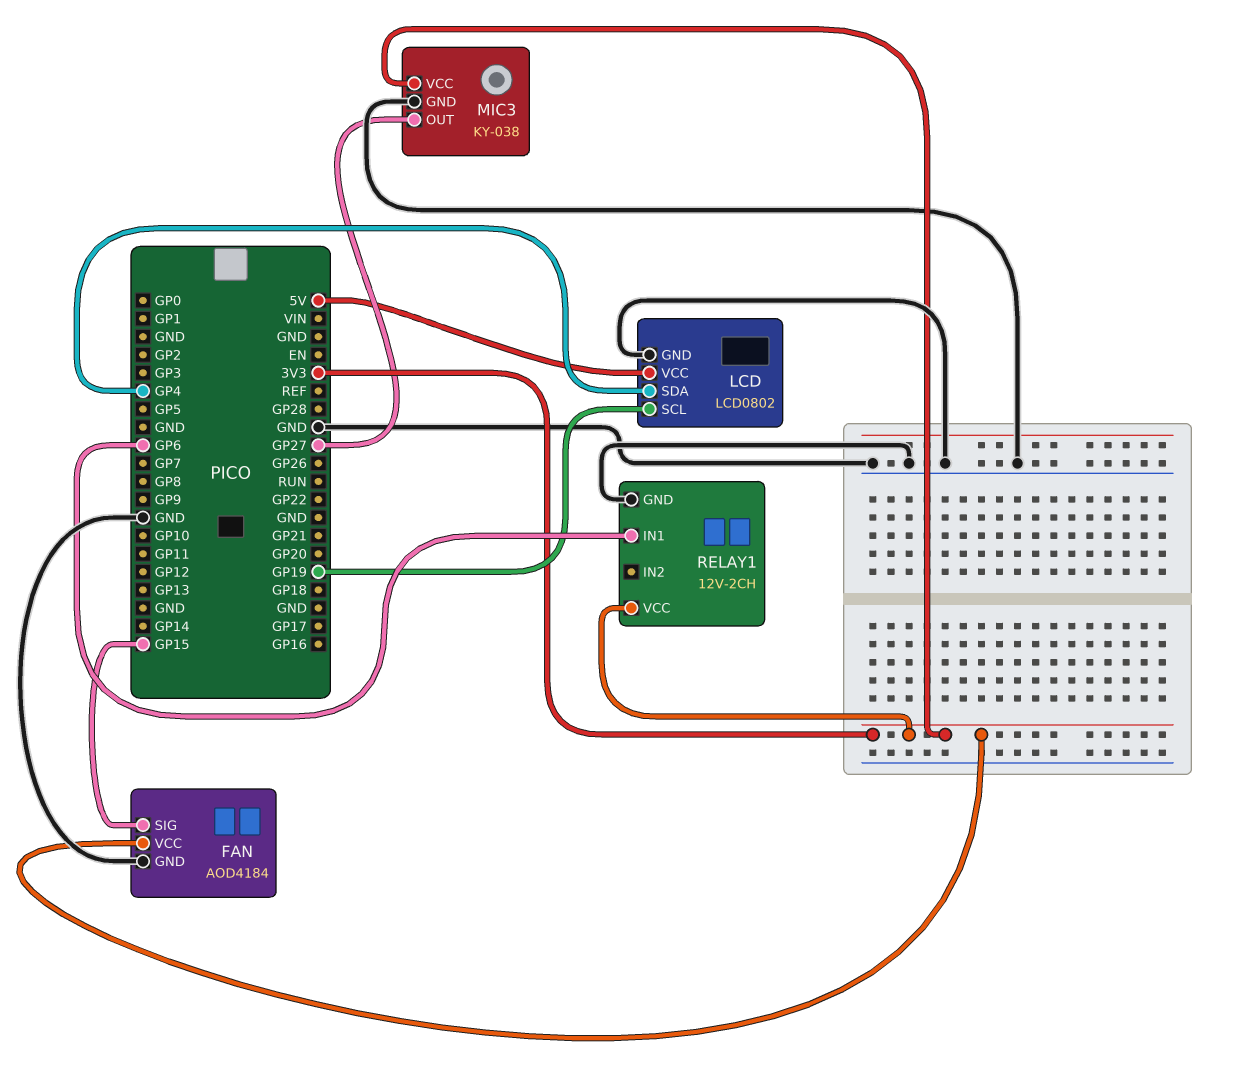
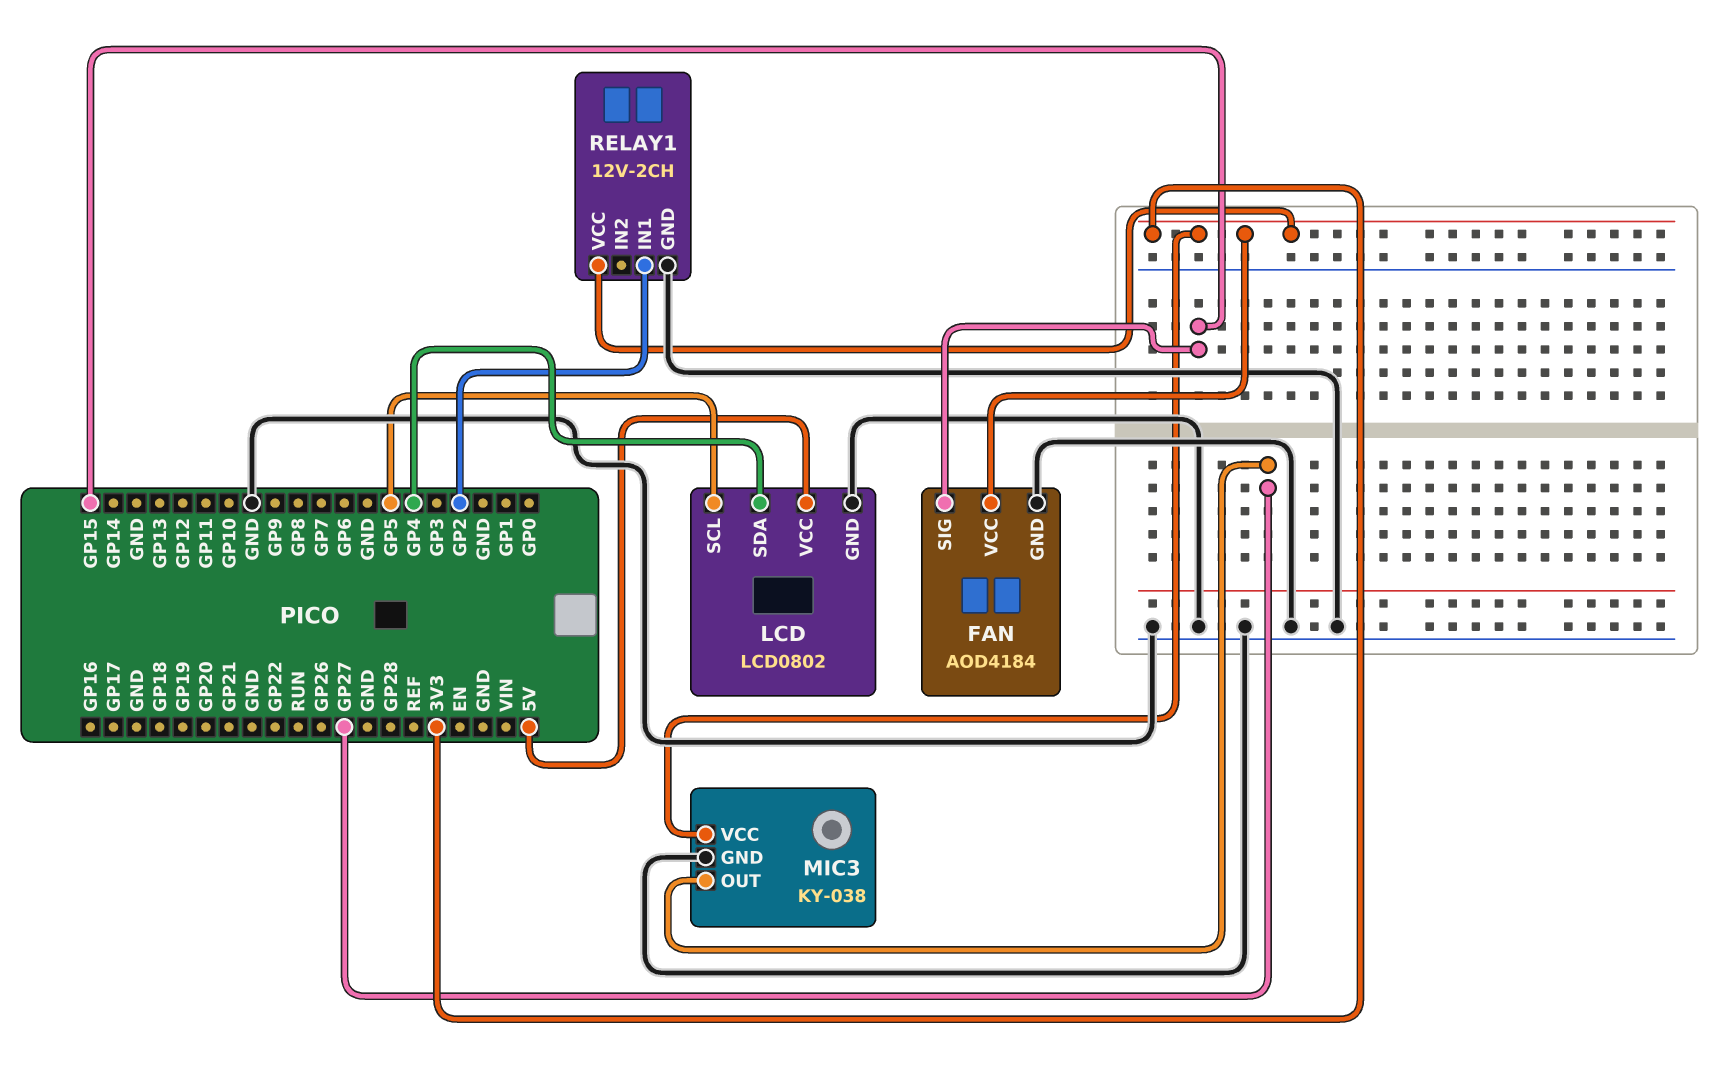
LCD pin SCL: GP19 -> GP5
RELAY1 pin IN1: GP6 -> GP2

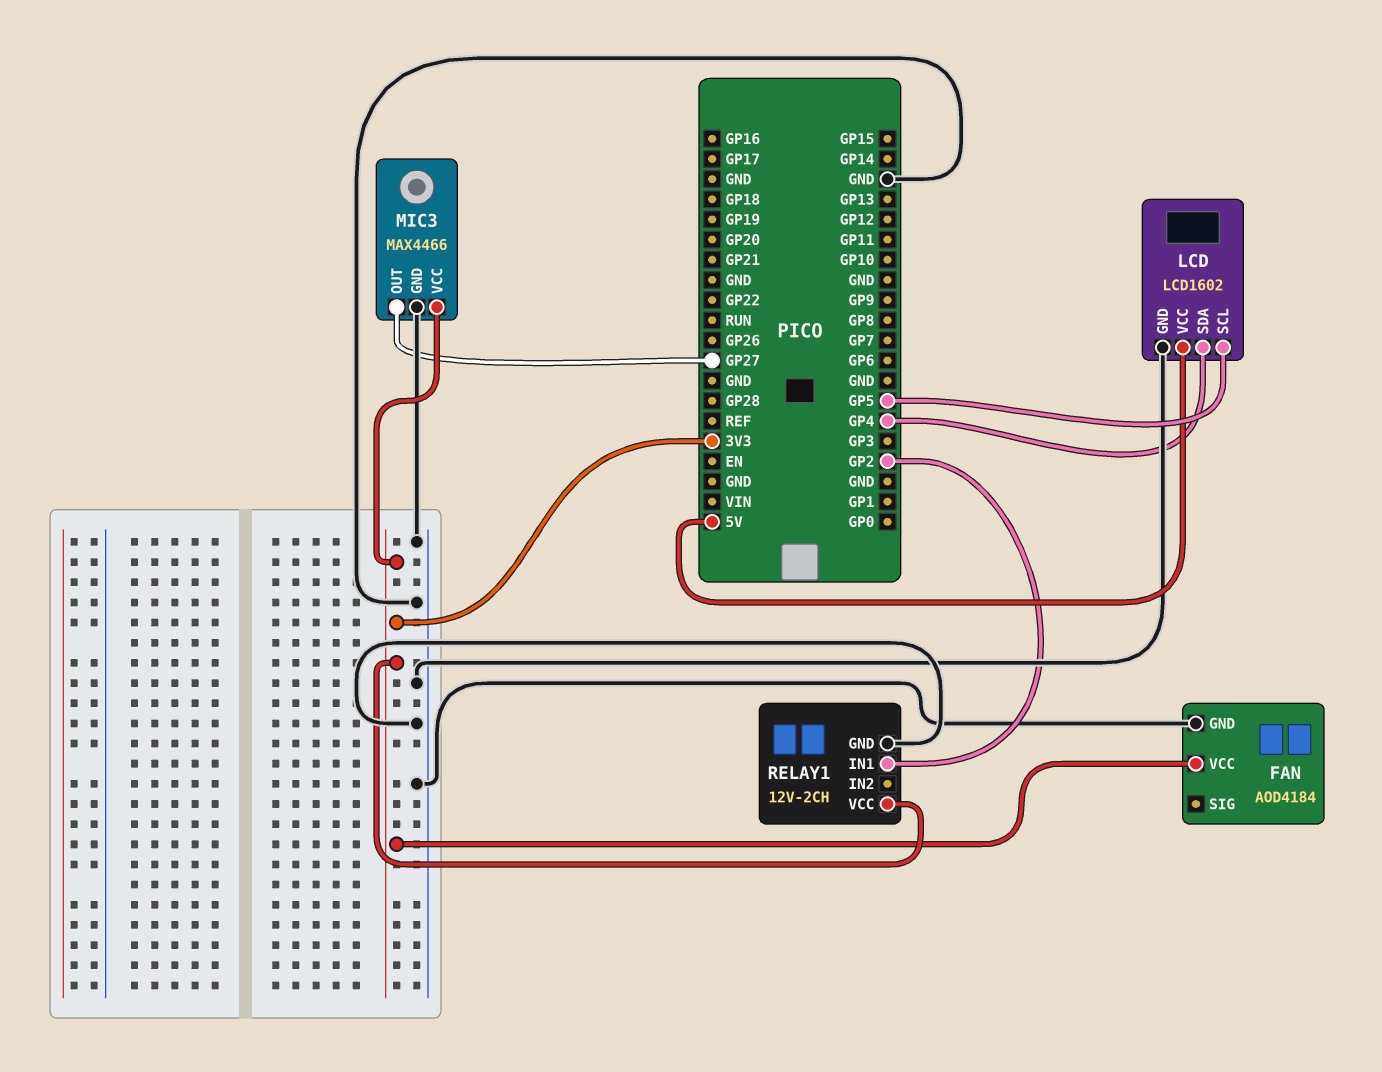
FAN pin SIG: GP15 -> none
LCD: LCD0802 -> LCD1602
MIC3: KY-038 -> MAX4466

